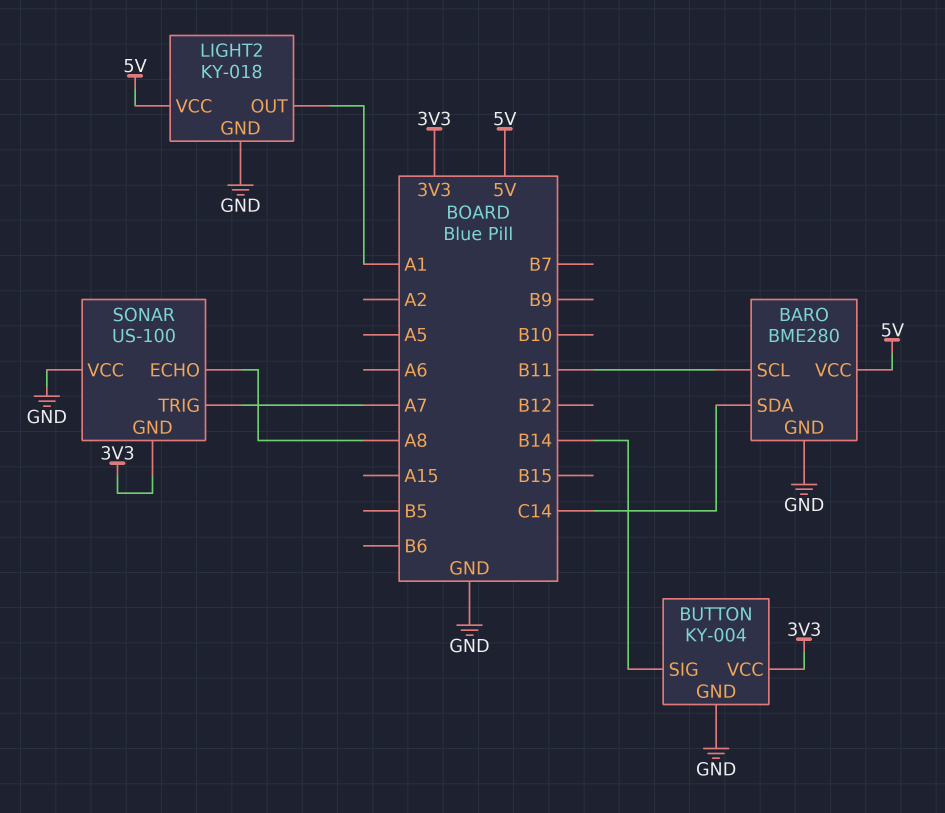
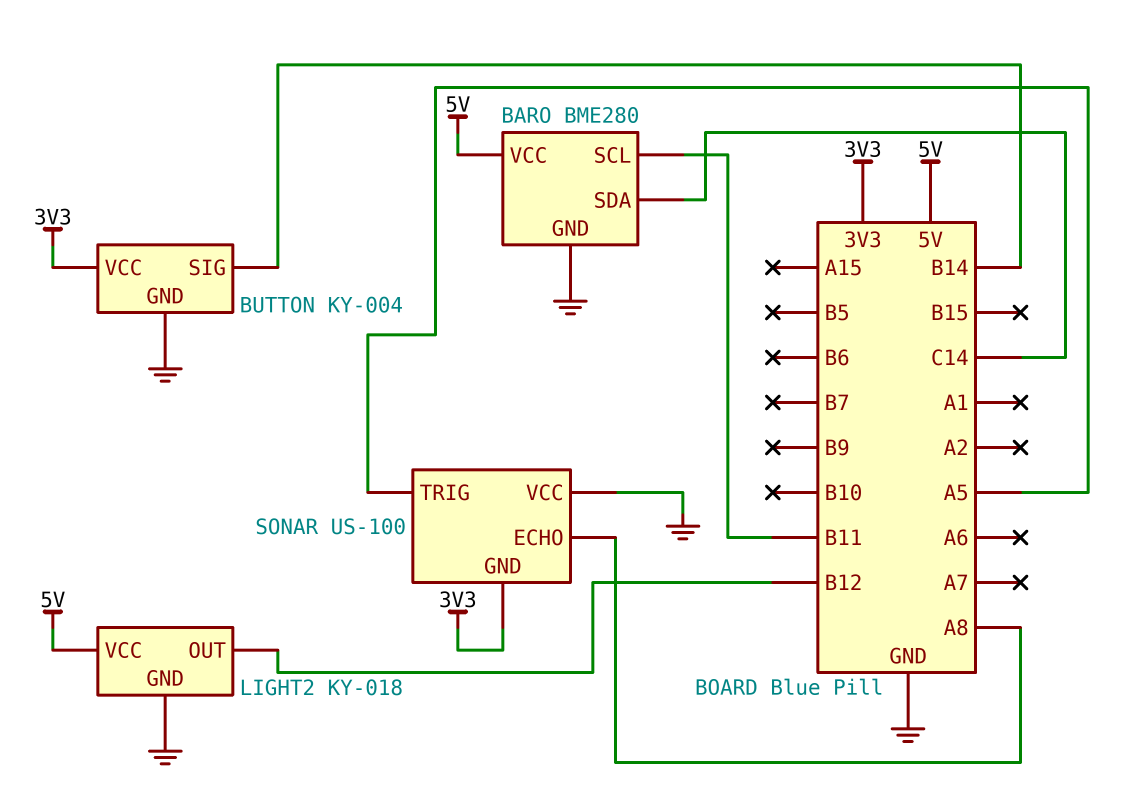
LIGHT2 pin OUT: A1 -> B12
SONAR pin TRIG: A7 -> A5

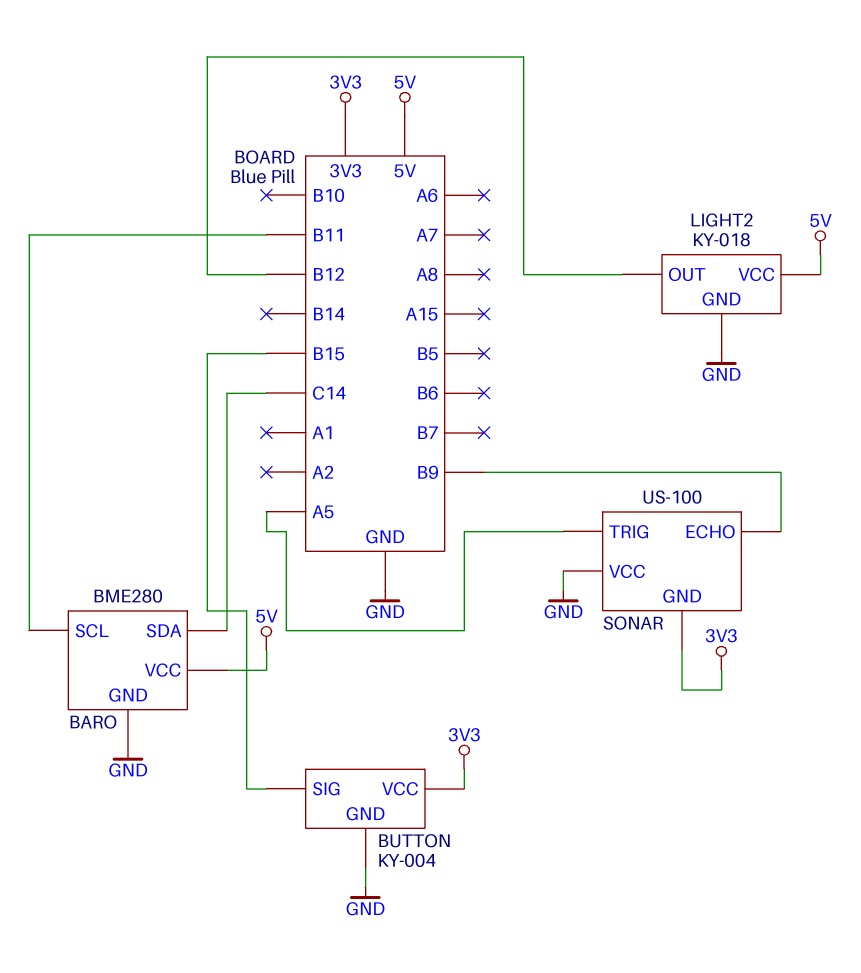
BUTTON pin SIG: B14 -> B15
SONAR pin ECHO: A8 -> B9

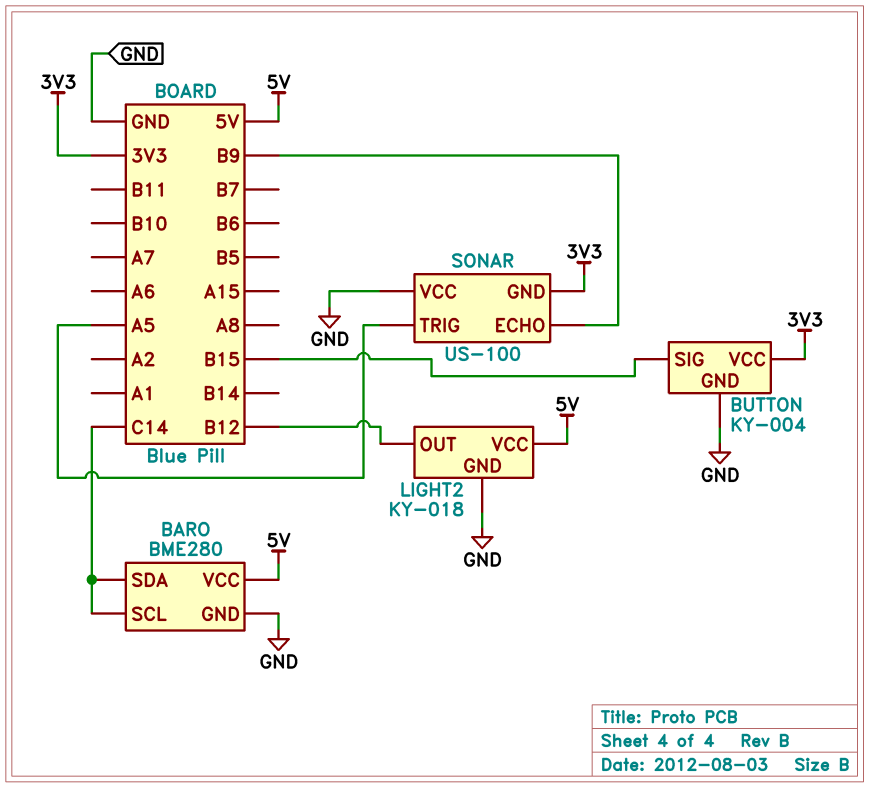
BARO pin SCL: B11 -> C14

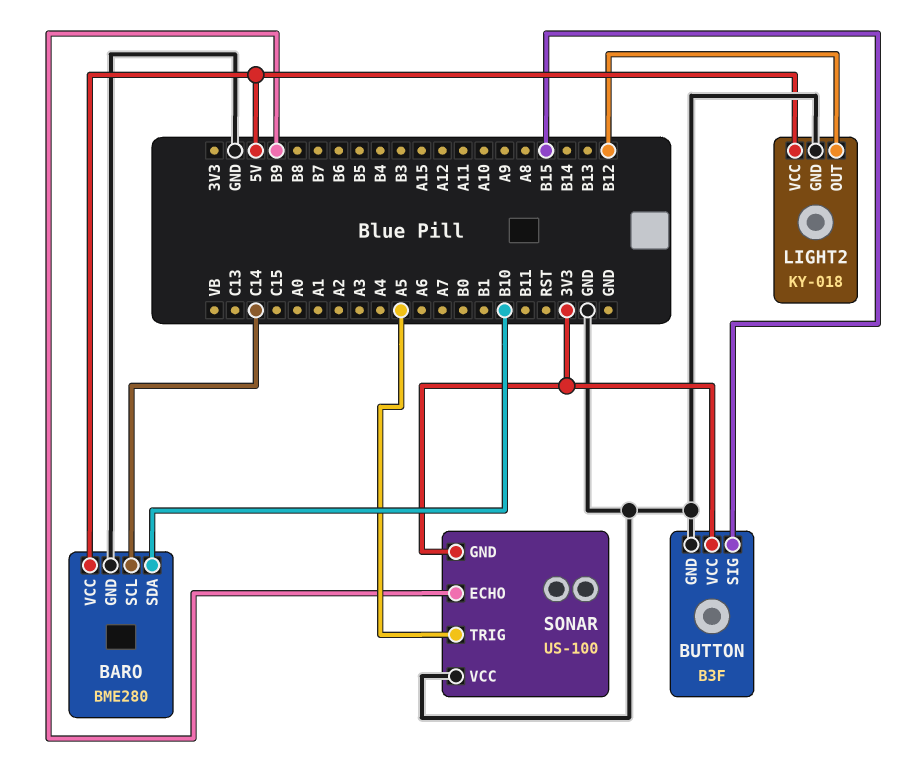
BARO pin SDA: C14 -> B10
BUTTON: KY-004 -> B3F

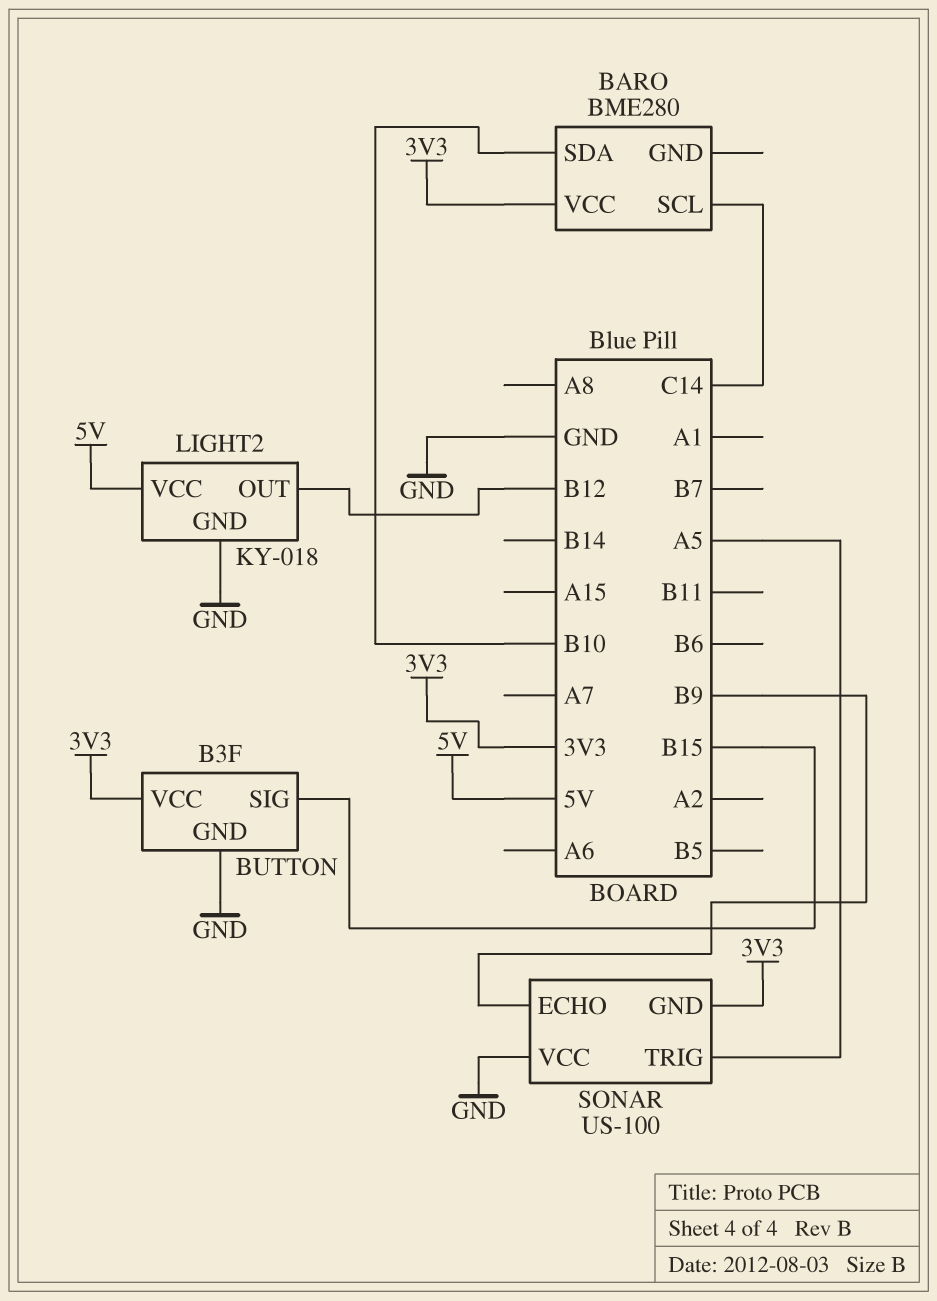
BARO pin GND: GND -> none
BARO pin VCC: 5V -> 3V3

